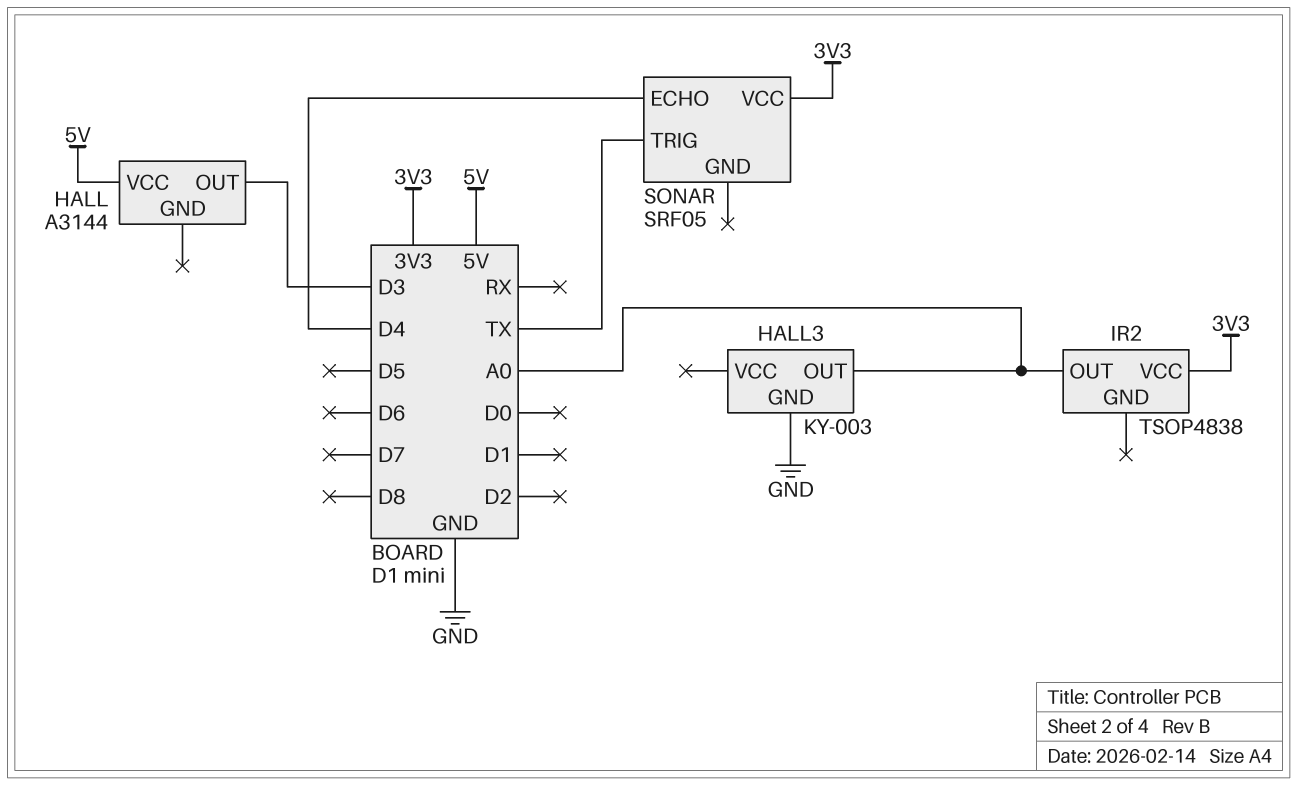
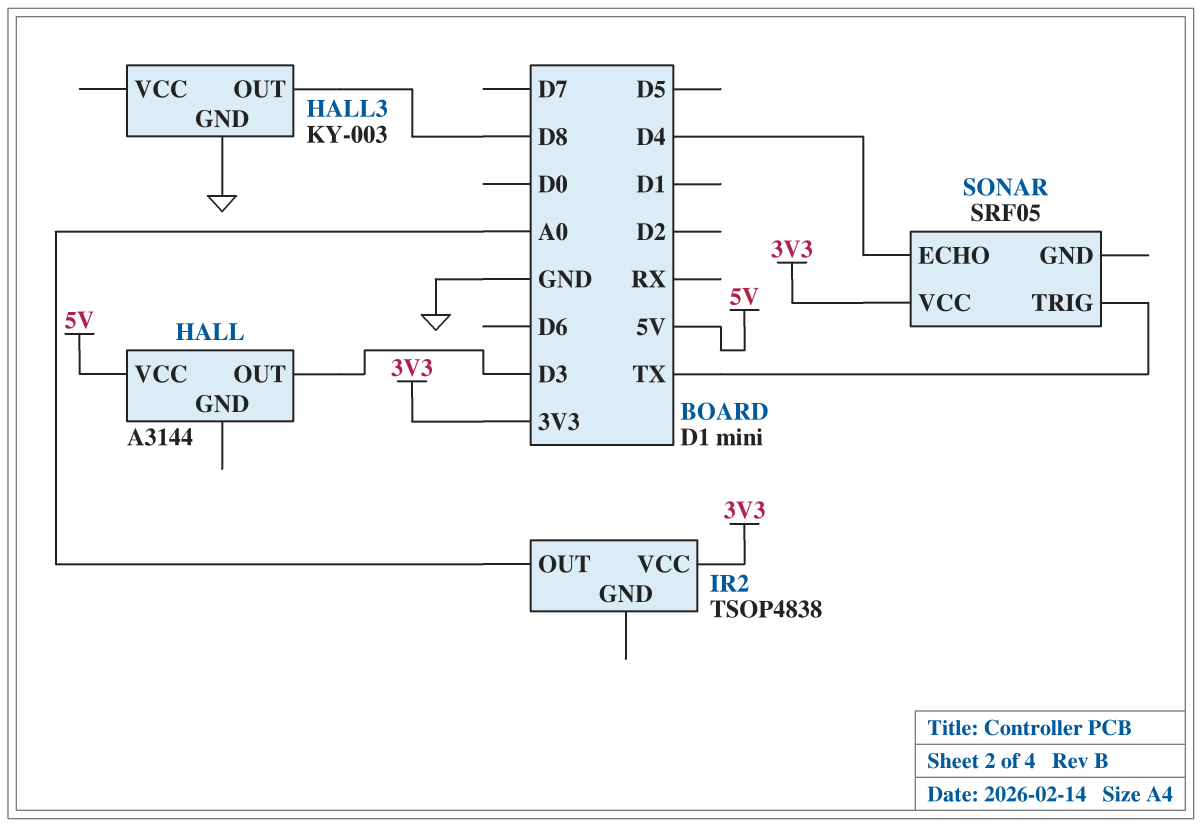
HALL3 pin OUT: A0 -> D8

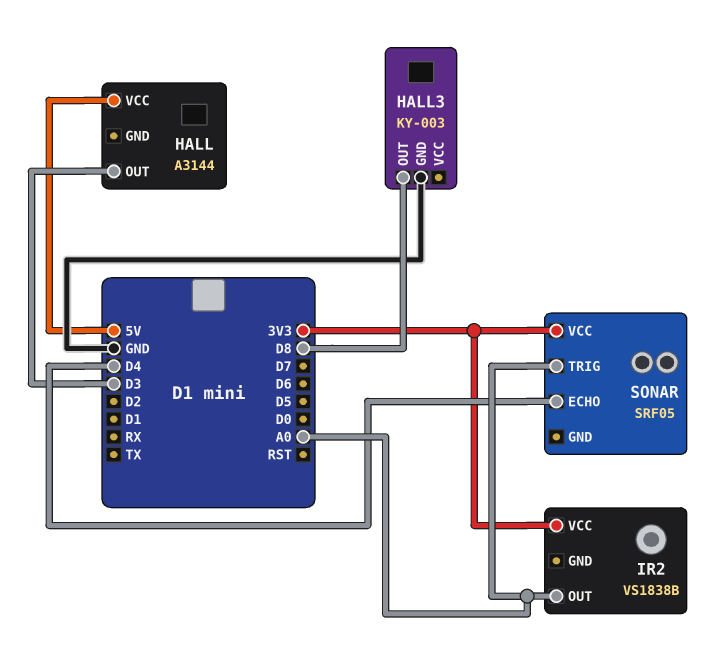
IR2: TSOP4838 -> VS1838B
SONAR pin TRIG: TX -> A0

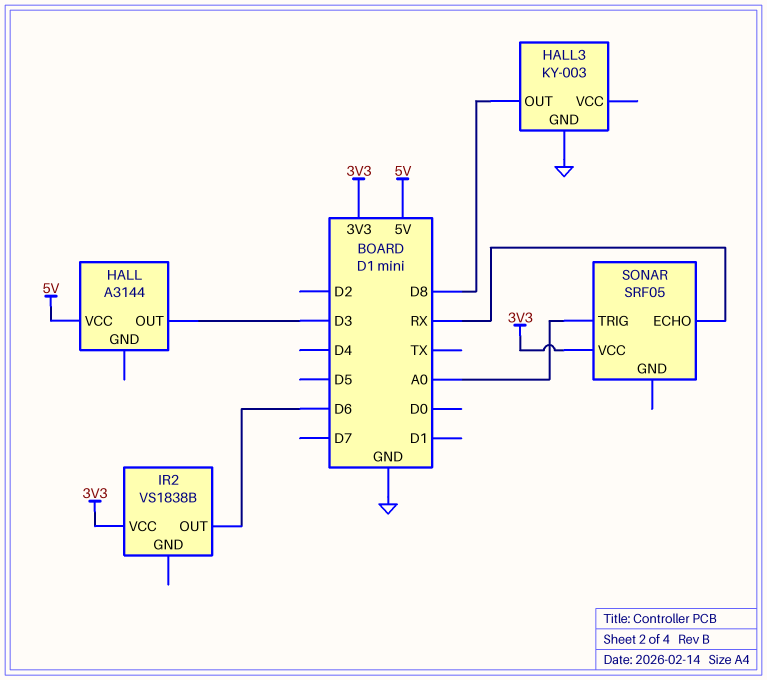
IR2 pin OUT: A0 -> D6
SONAR pin ECHO: D4 -> RX

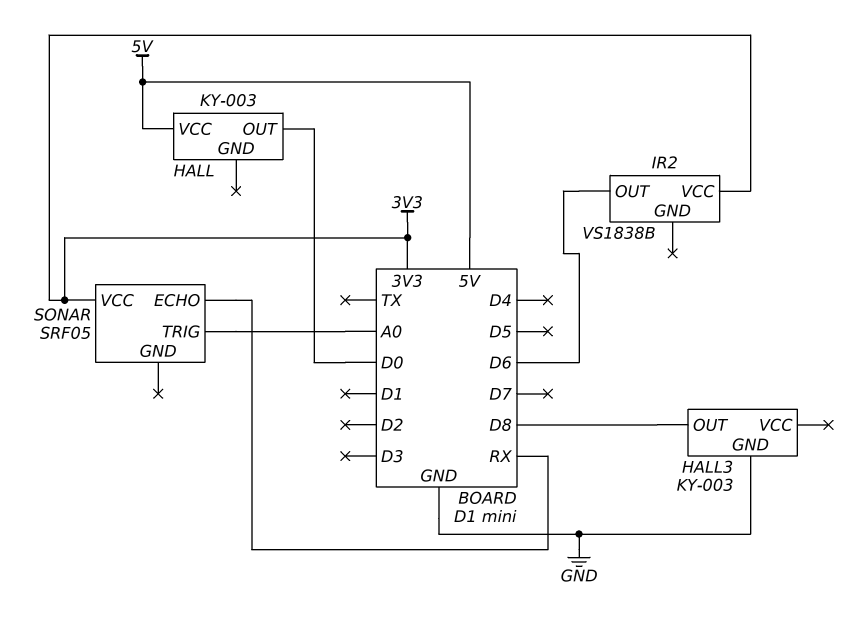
HALL: A3144 -> KY-003
HALL pin OUT: D3 -> D0

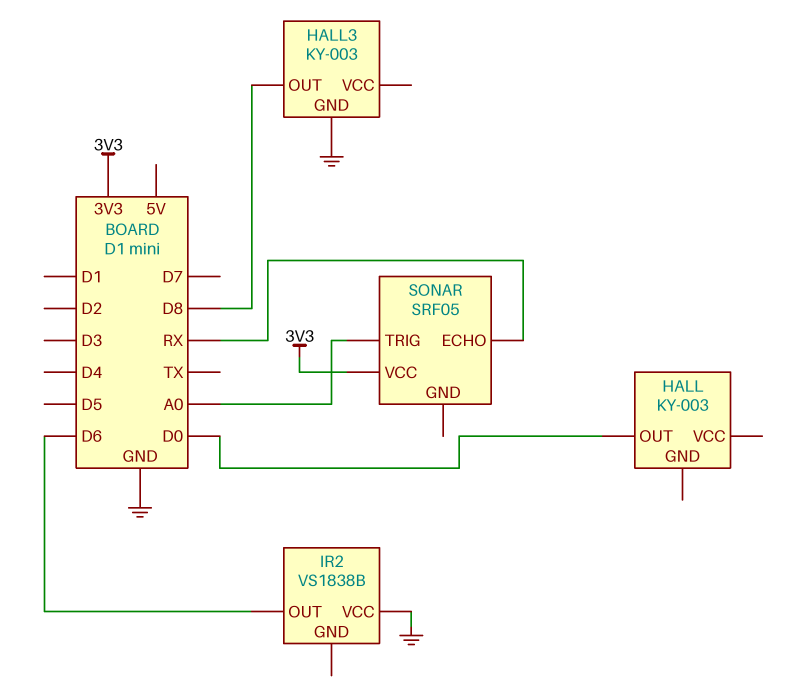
HALL pin VCC: 5V -> none
IR2 pin VCC: 3V3 -> GND

